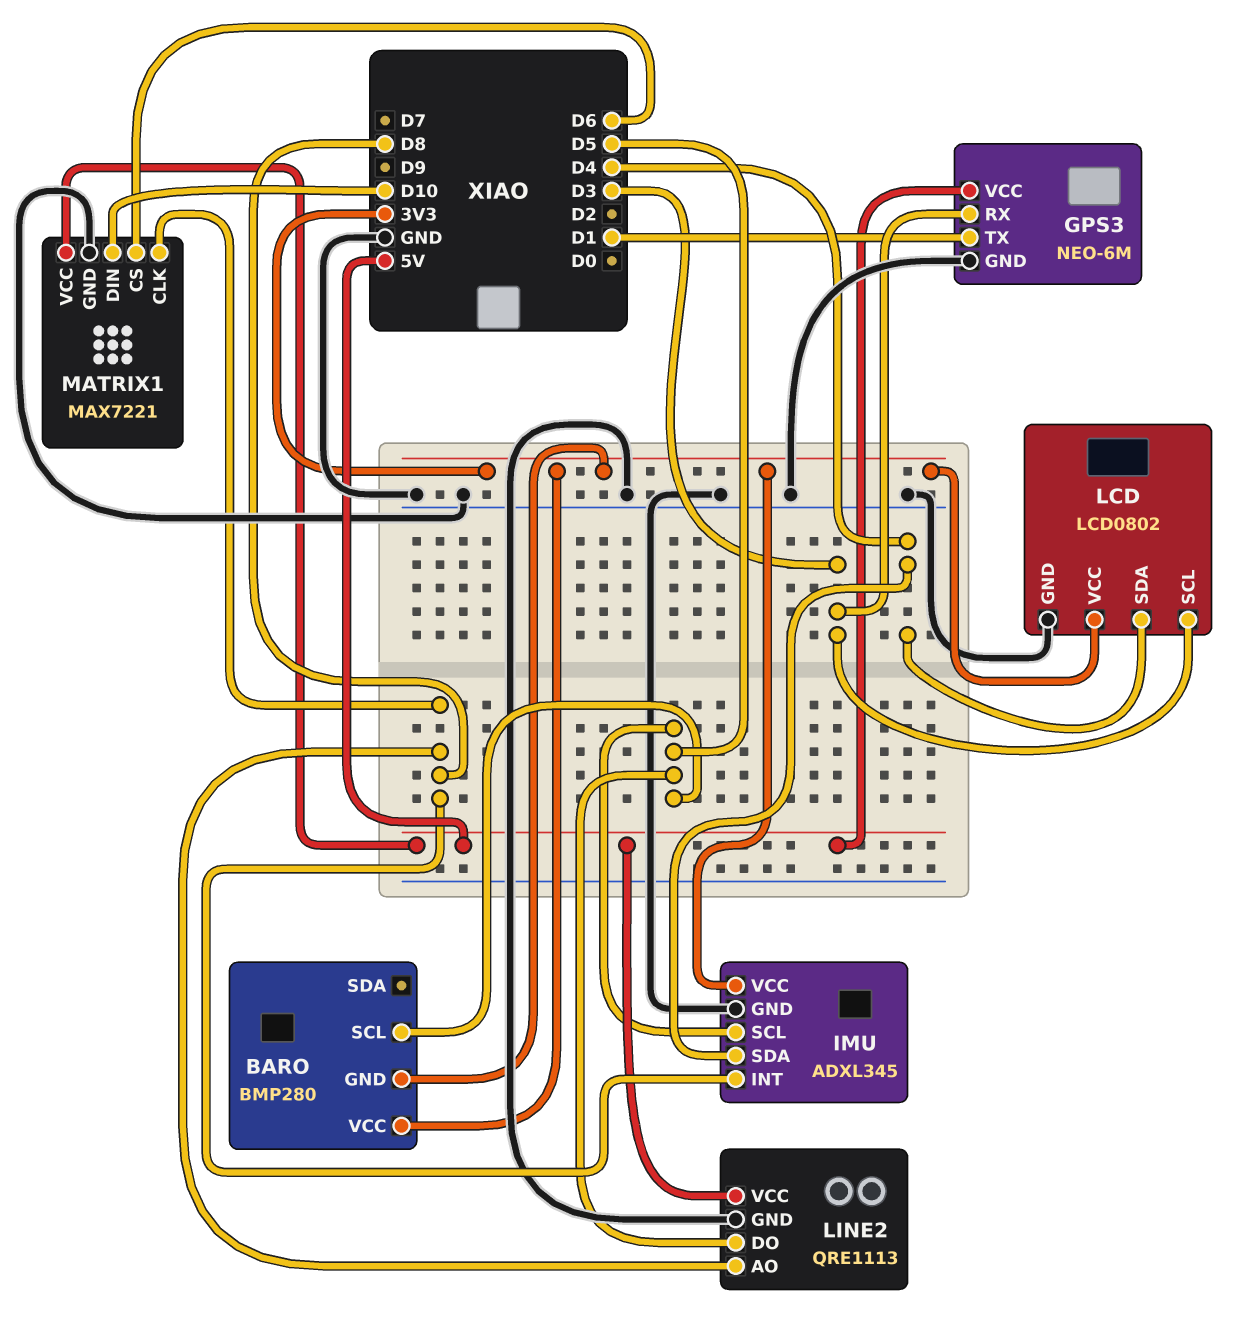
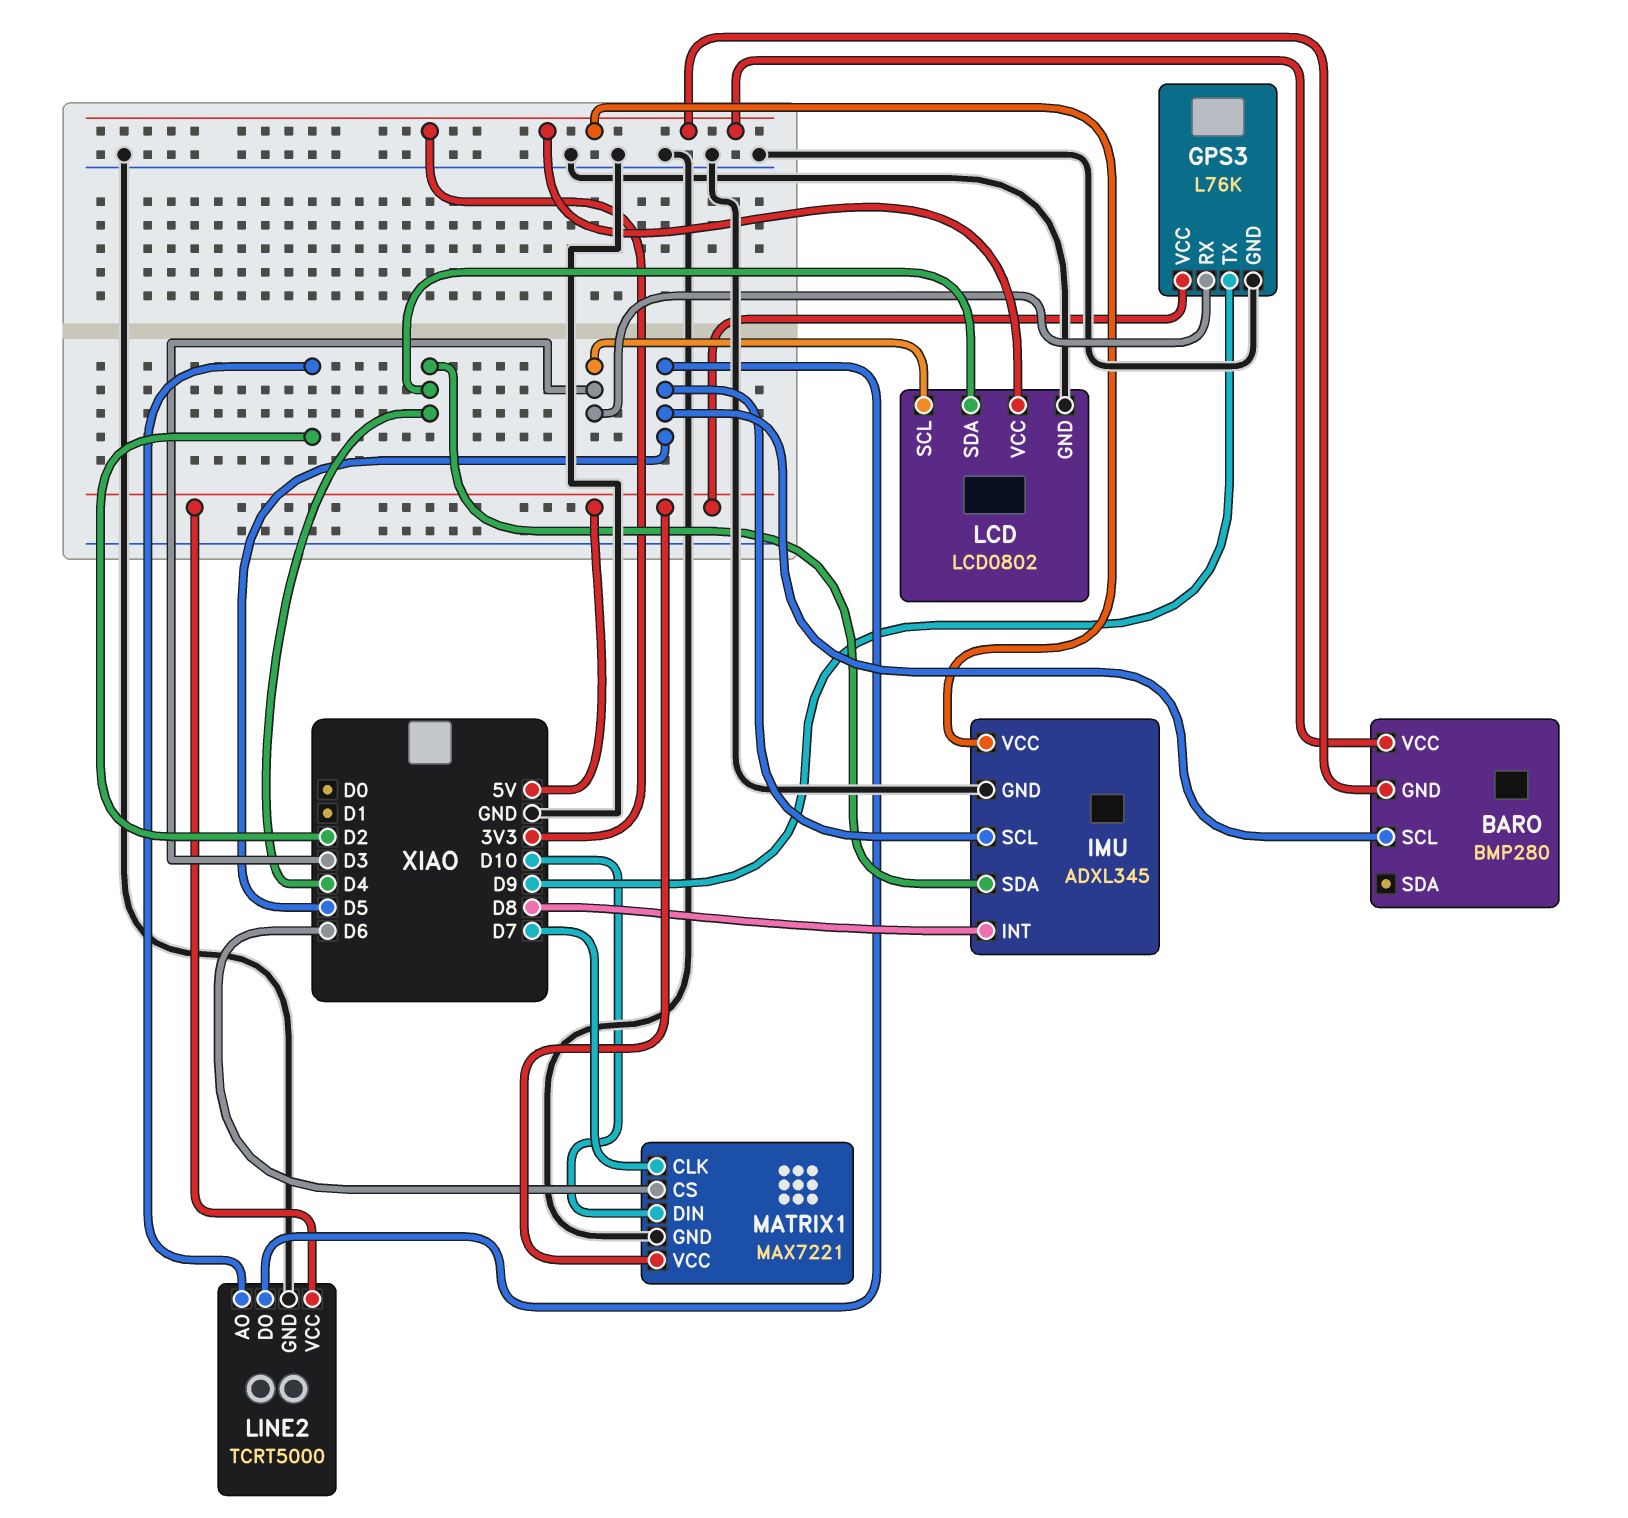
GPS3: NEO-6M -> L76K
GPS3 pin TX: D1 -> D9
LINE2: QRE1113 -> TCRT5000
LINE2 pin AO: D8 -> D2
MATRIX1 pin CLK: D8 -> D7

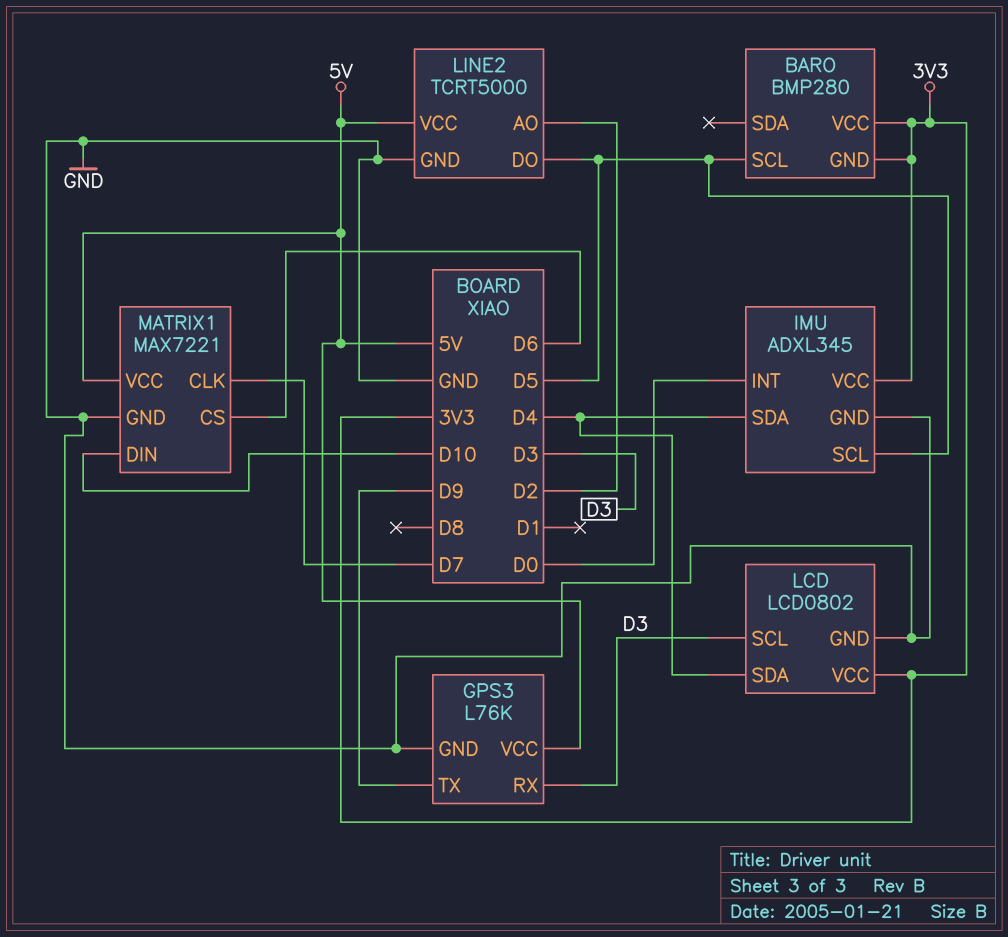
IMU pin INT: D8 -> D0

